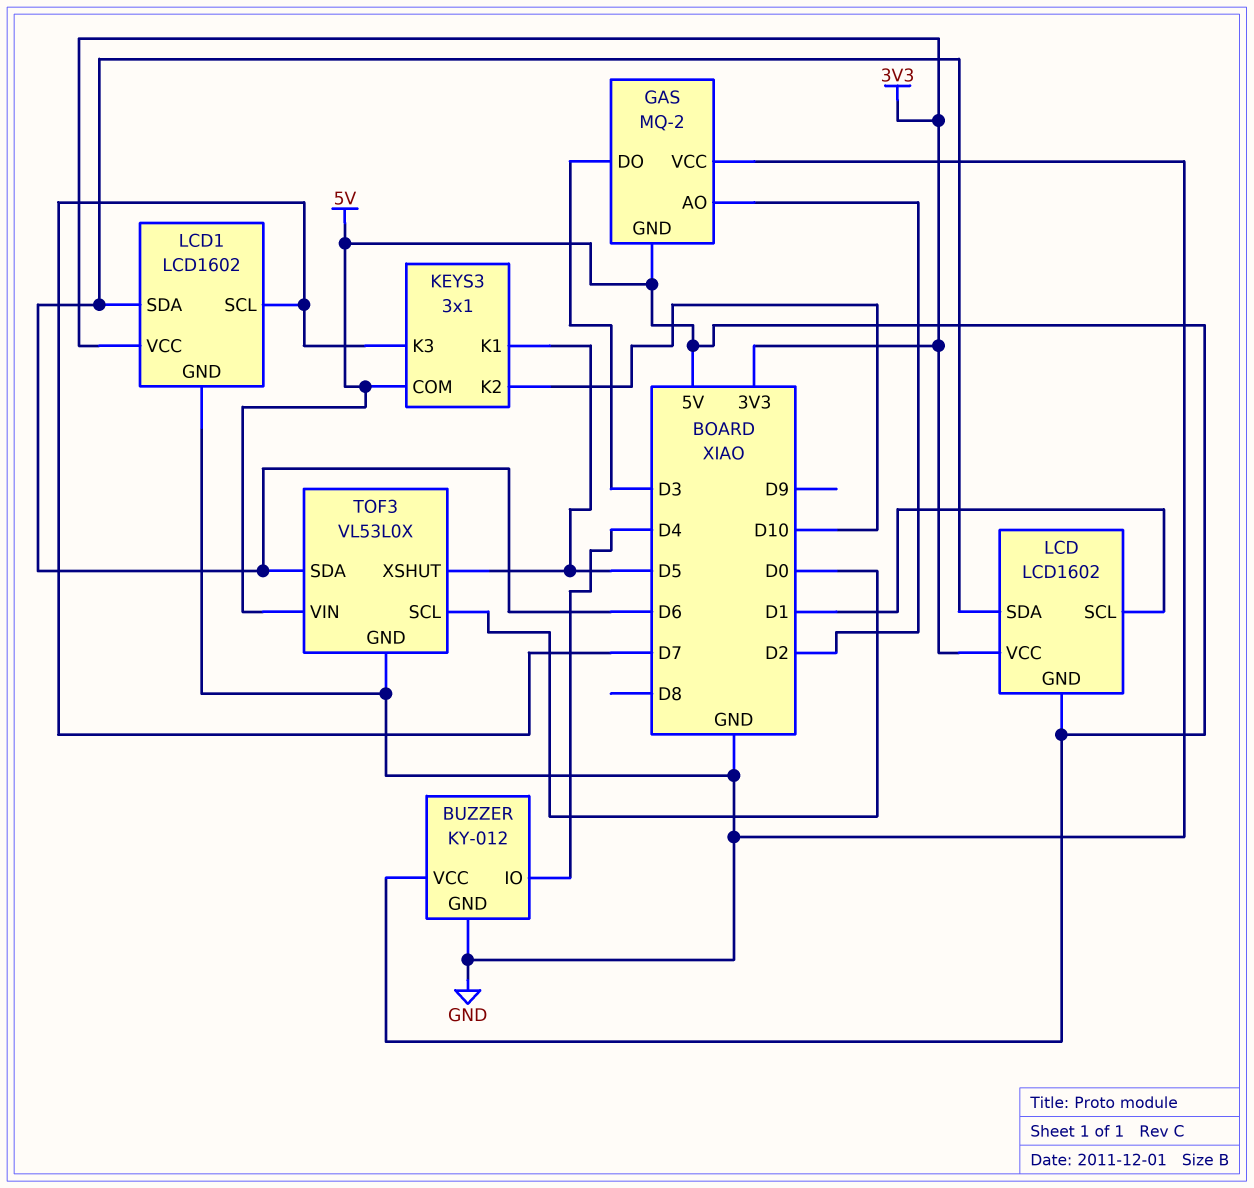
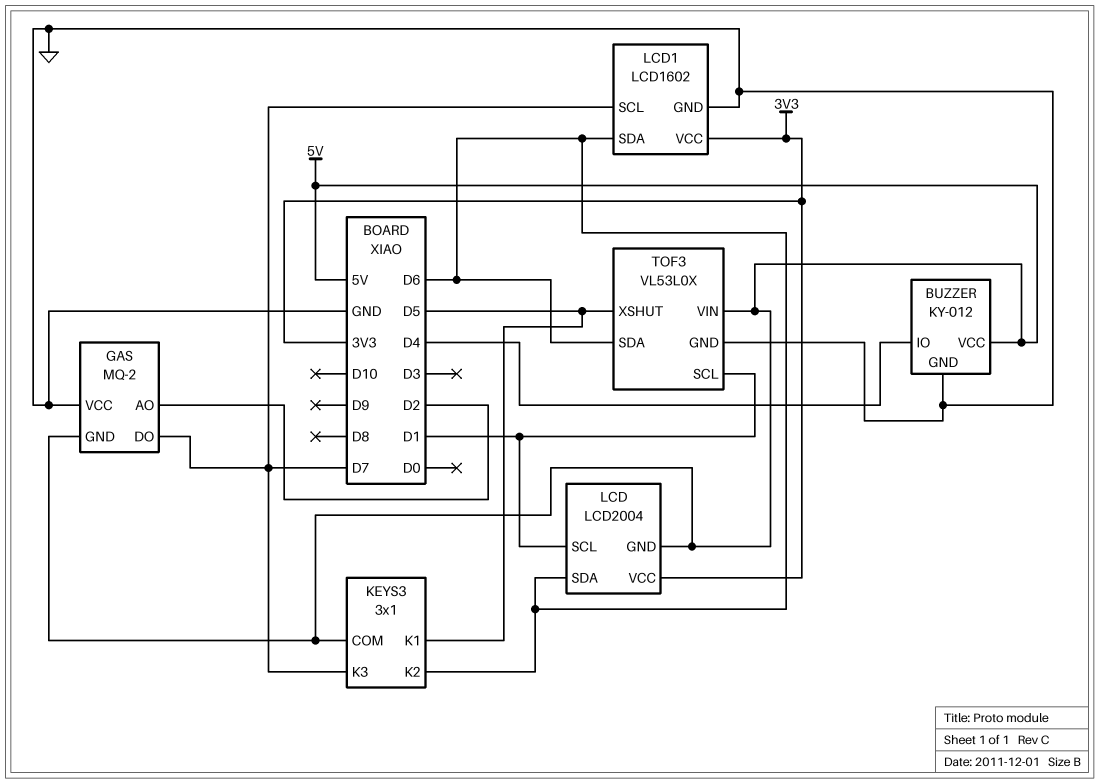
GAS pin DO: D3 -> D7
KEYS3 pin K2: D10 -> D6
LCD: LCD1602 -> LCD2004
TOF3 pin SCL: D0 -> D1

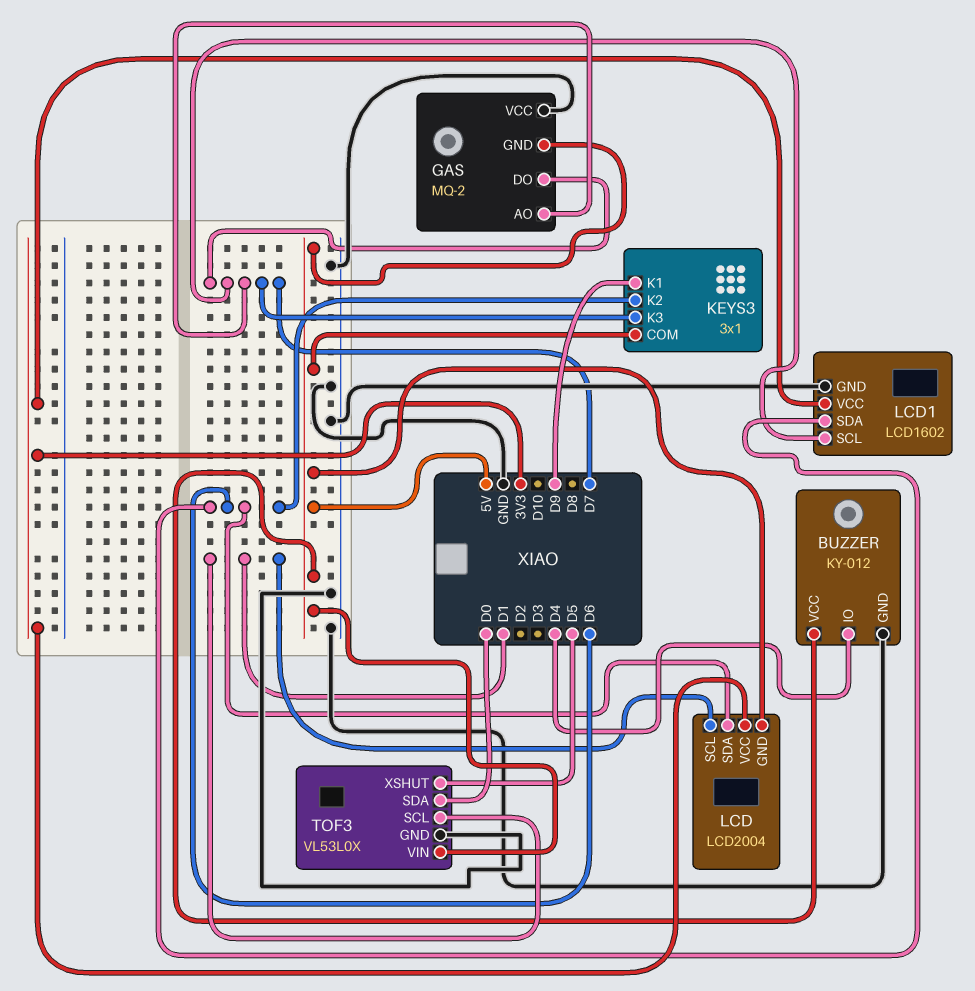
GAS pin AO: D2 -> D7
KEYS3 pin K1: D5 -> D9
TOF3 pin SDA: D6 -> D0

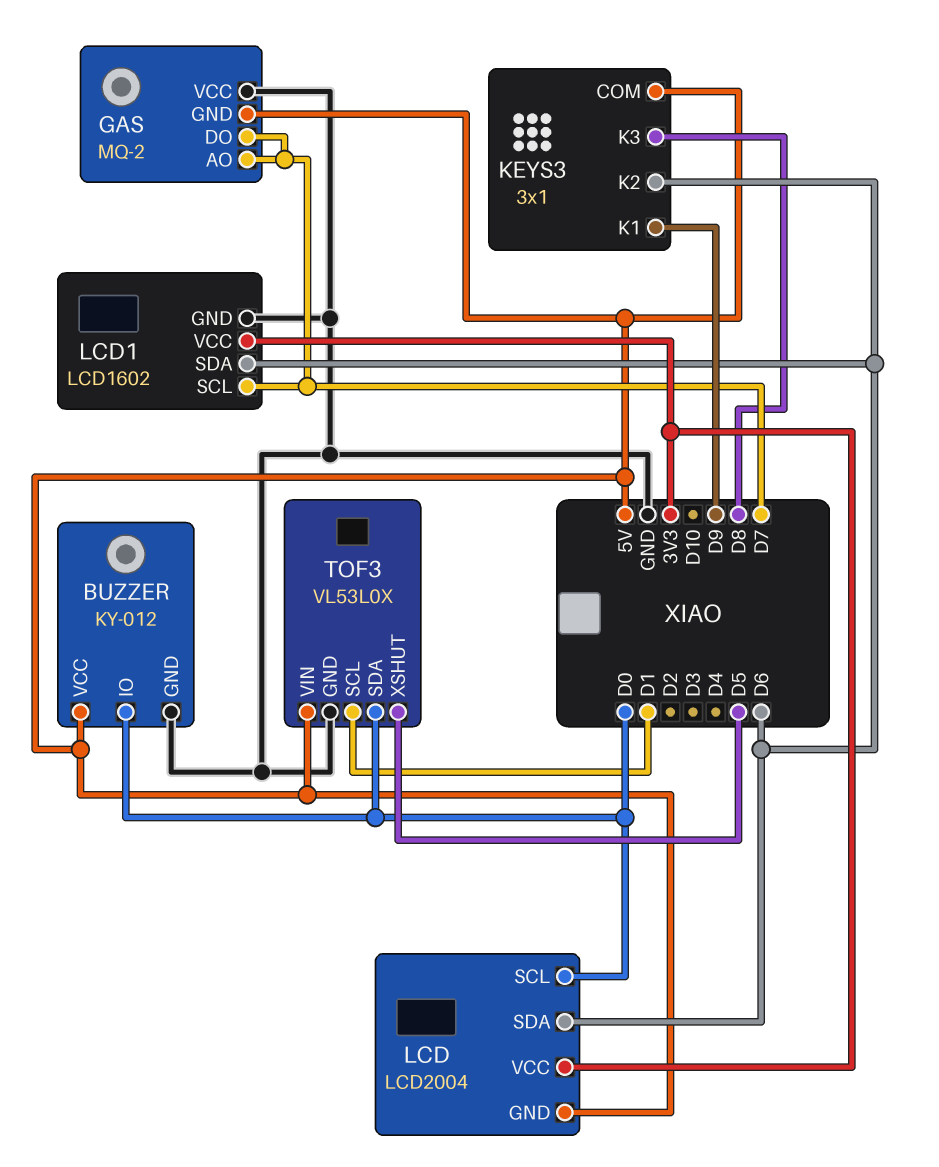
BUZZER pin IO: D4 -> D0
KEYS3 pin K3: D7 -> D8
LCD pin SCL: D1 -> D0

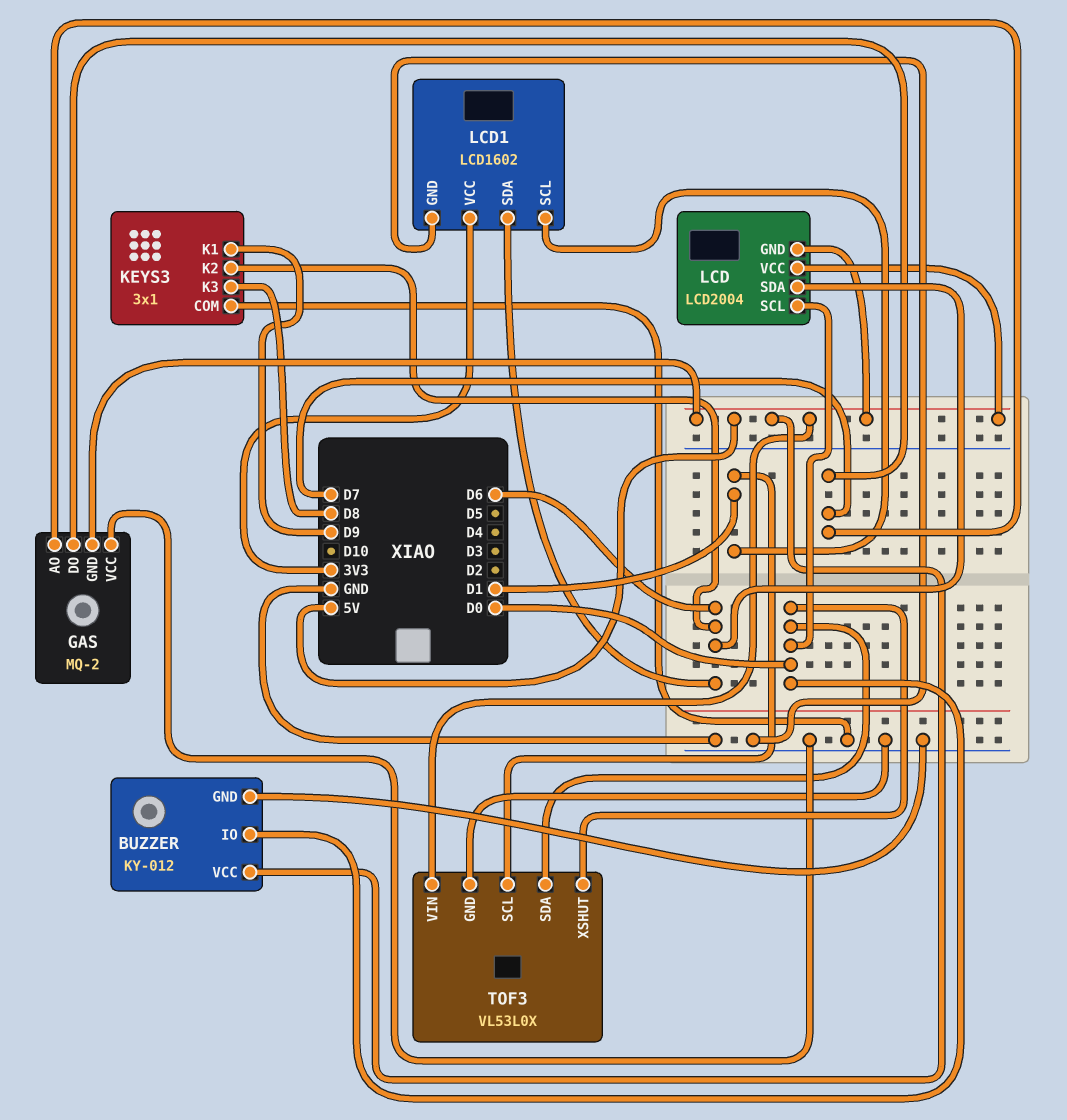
KEYS3 pin COM: 5V -> GND
LCD pin VCC: 3V3 -> 5V
LCD1 pin SCL: D7 -> D1
TOF3 pin XSHUT: D5 -> D0

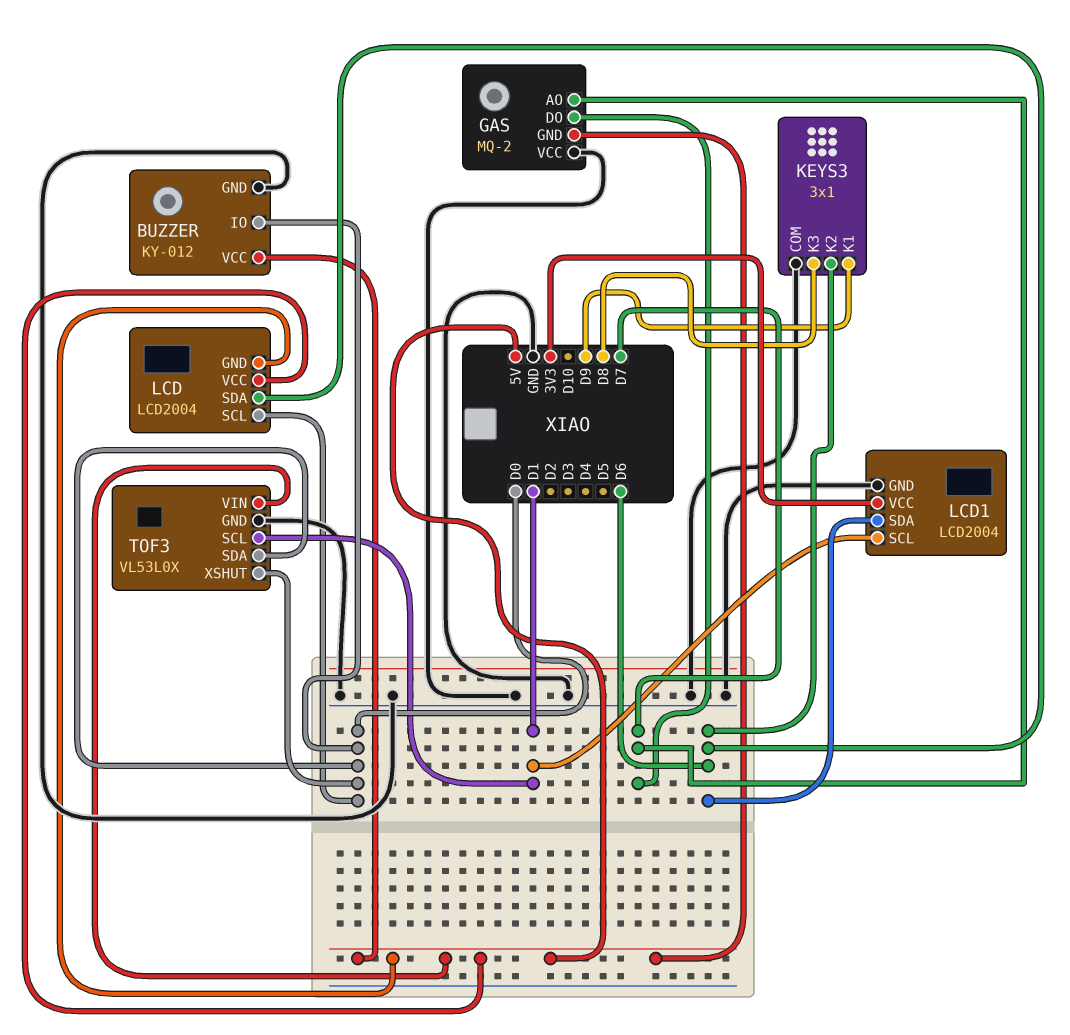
LCD1: LCD1602 -> LCD2004

